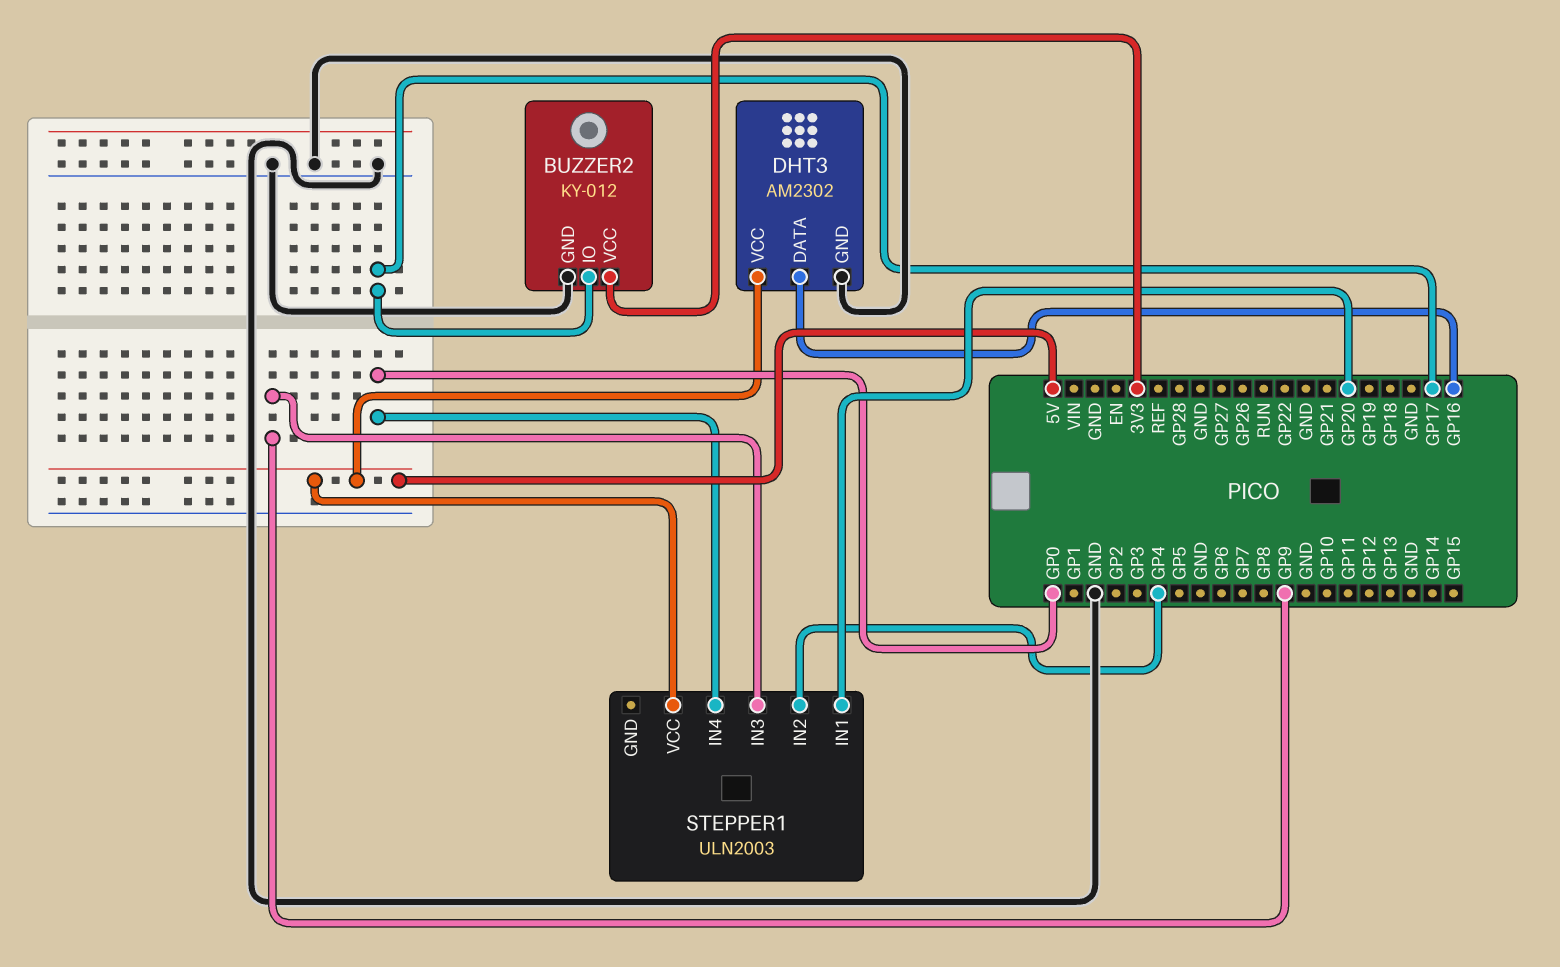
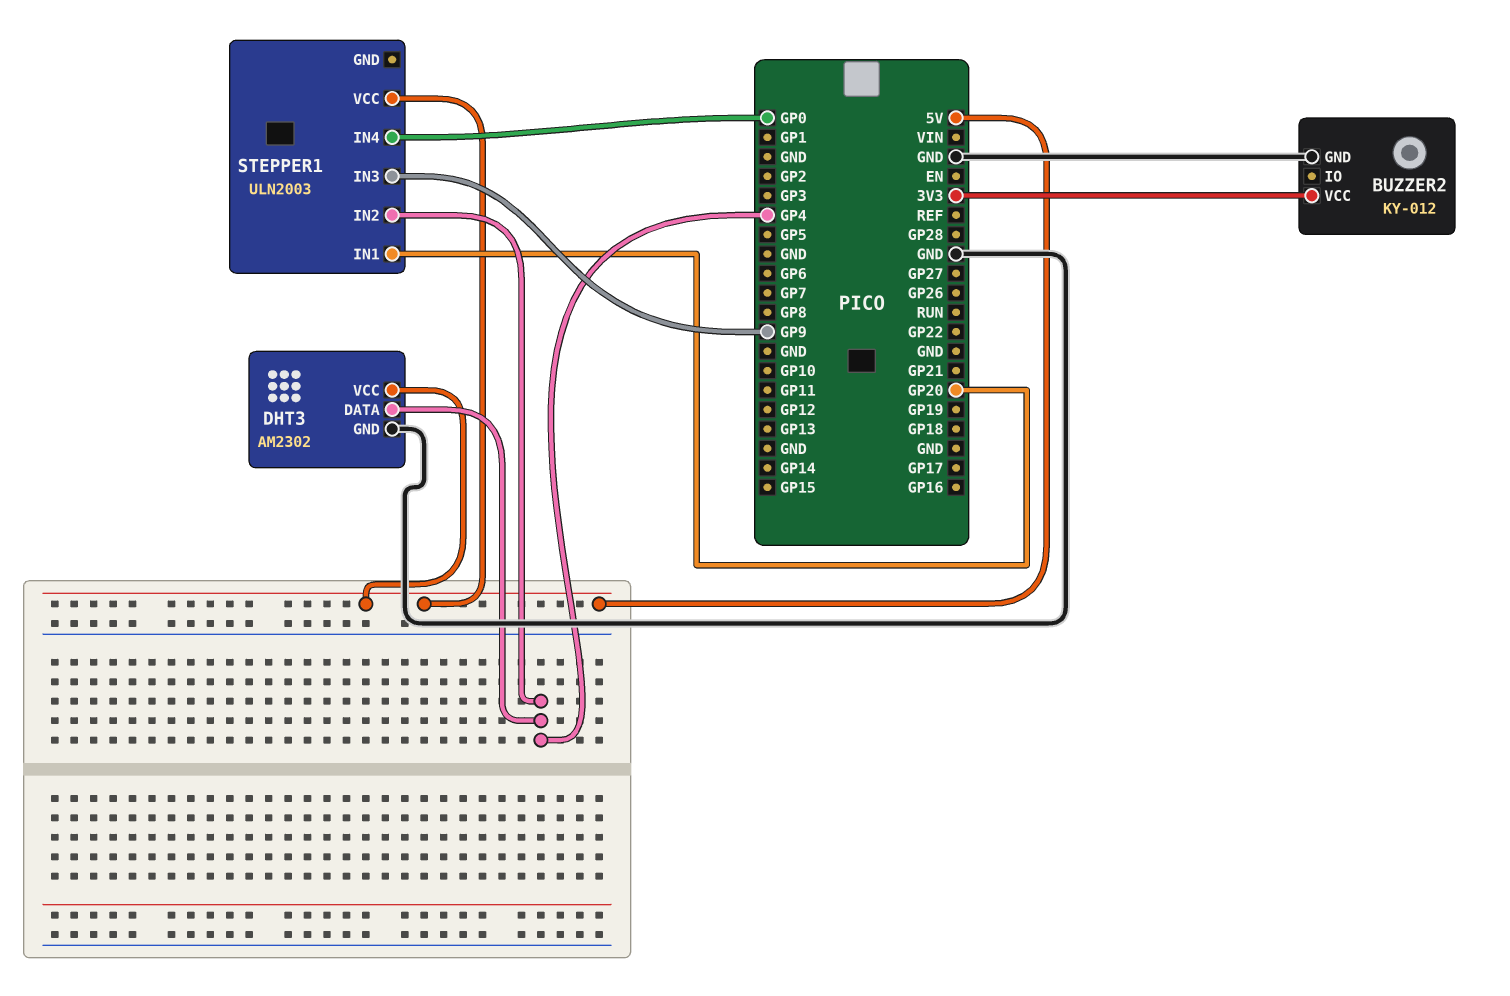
BUZZER2 pin IO: GP17 -> none
DHT3 pin DATA: GP16 -> GP4

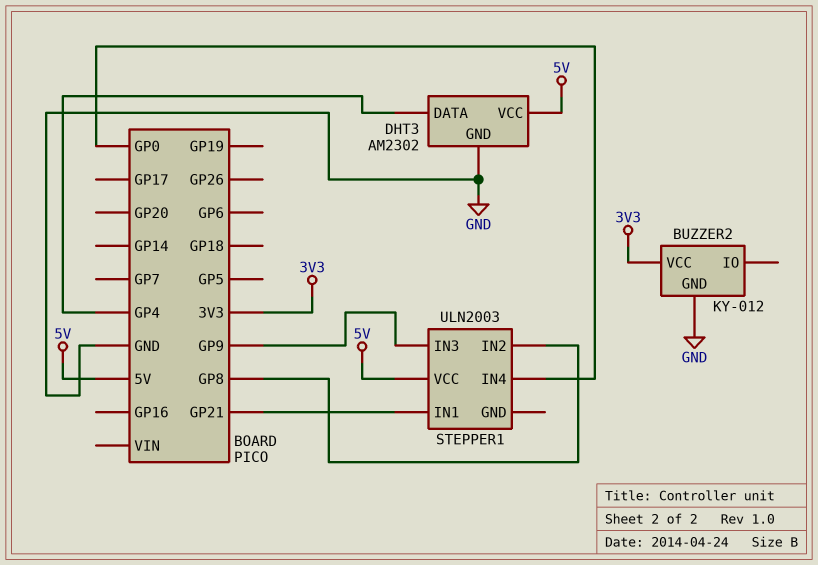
STEPPER1 pin IN1: GP20 -> GP21
STEPPER1 pin IN2: GP4 -> GP8

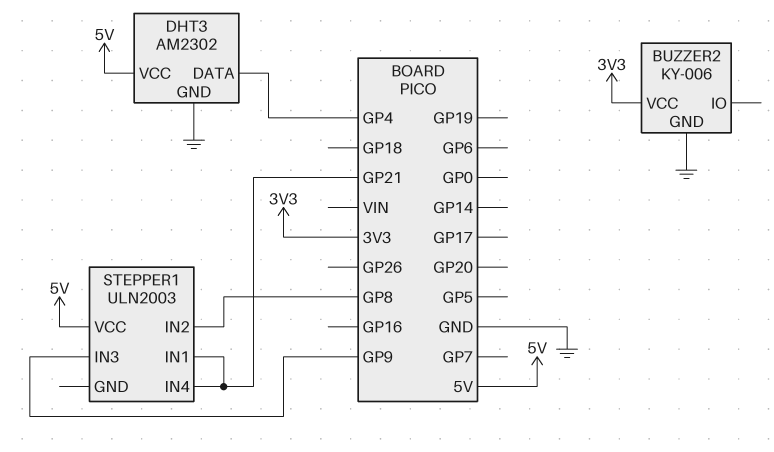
BUZZER2: KY-012 -> KY-006
STEPPER1 pin IN4: GP0 -> GP21

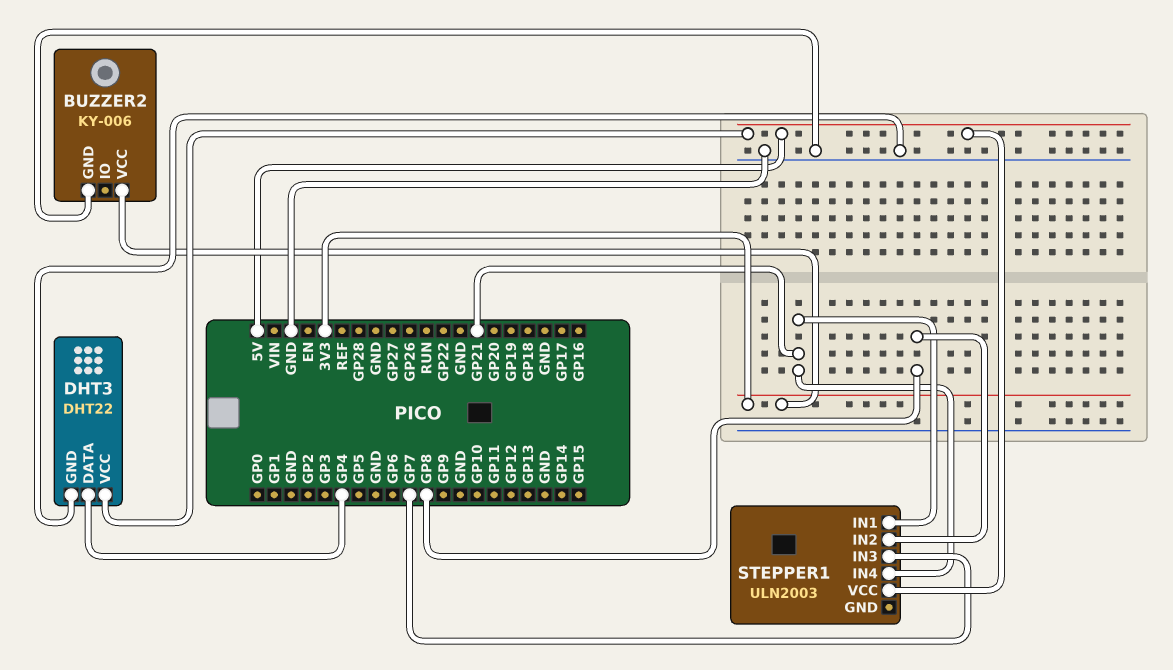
DHT3: AM2302 -> DHT22
STEPPER1 pin IN3: GP9 -> GP7

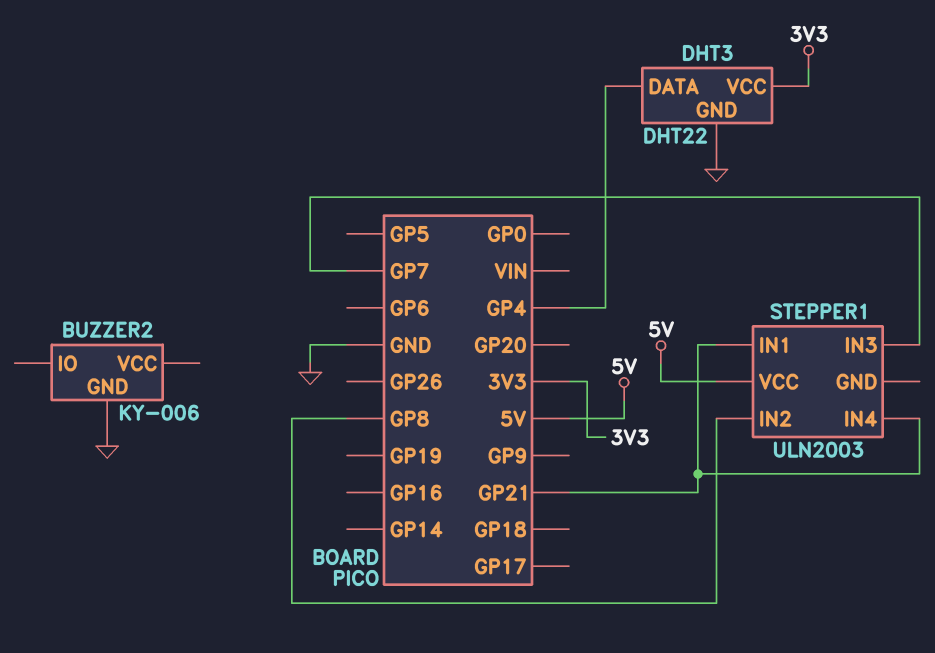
BUZZER2 pin VCC: 3V3 -> none
DHT3 pin VCC: 5V -> 3V3

